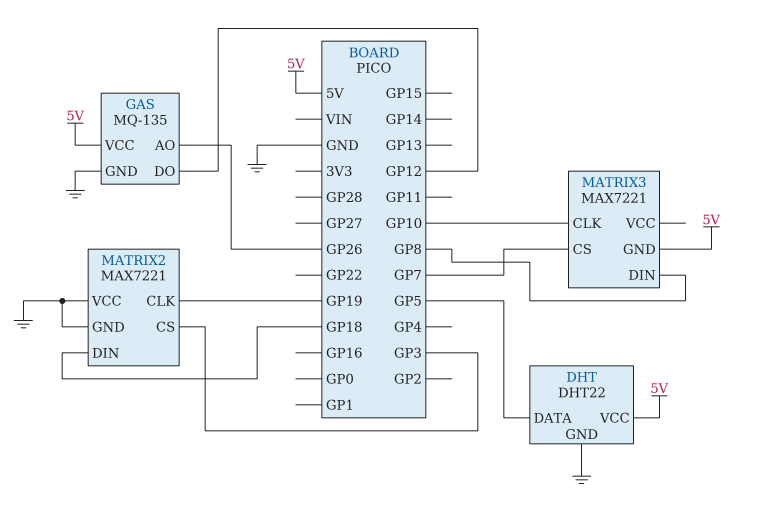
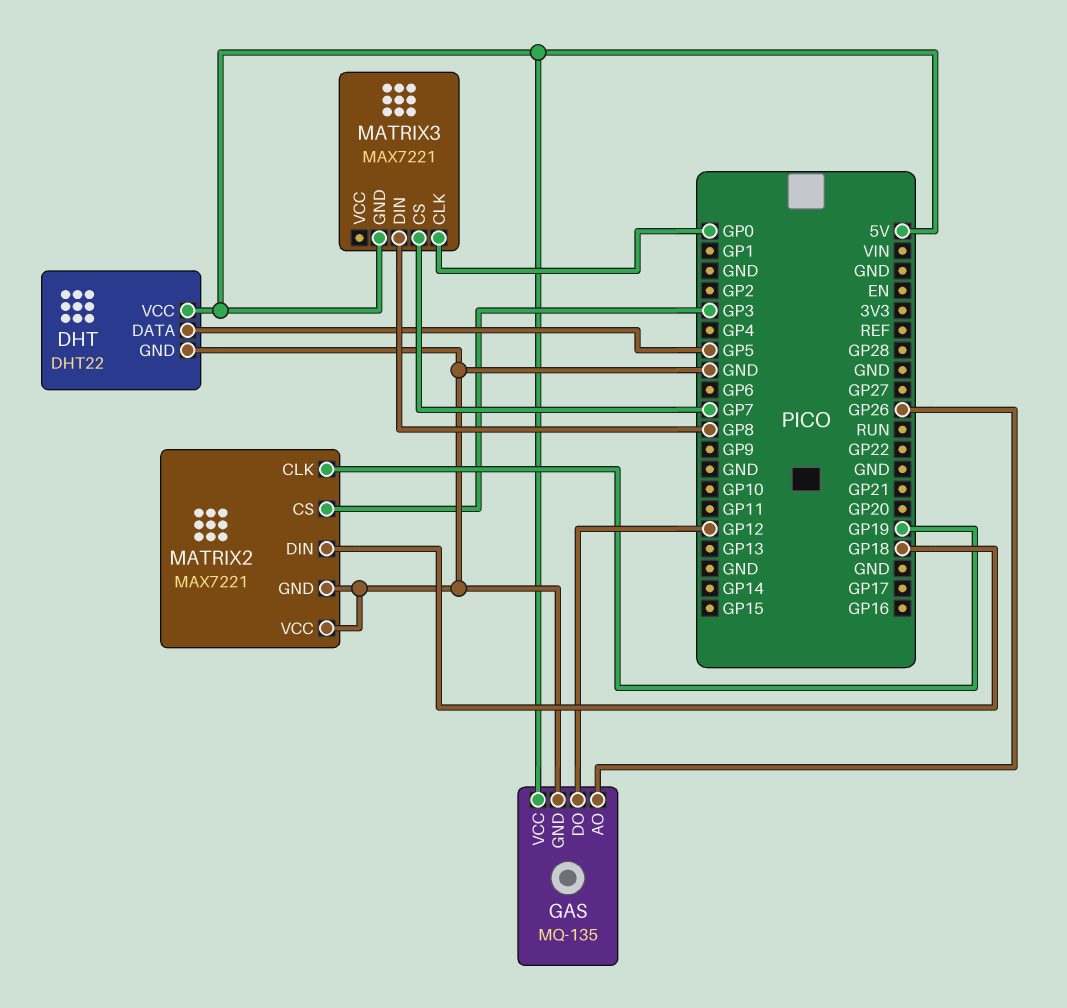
MATRIX3 pin CLK: GP10 -> GP0

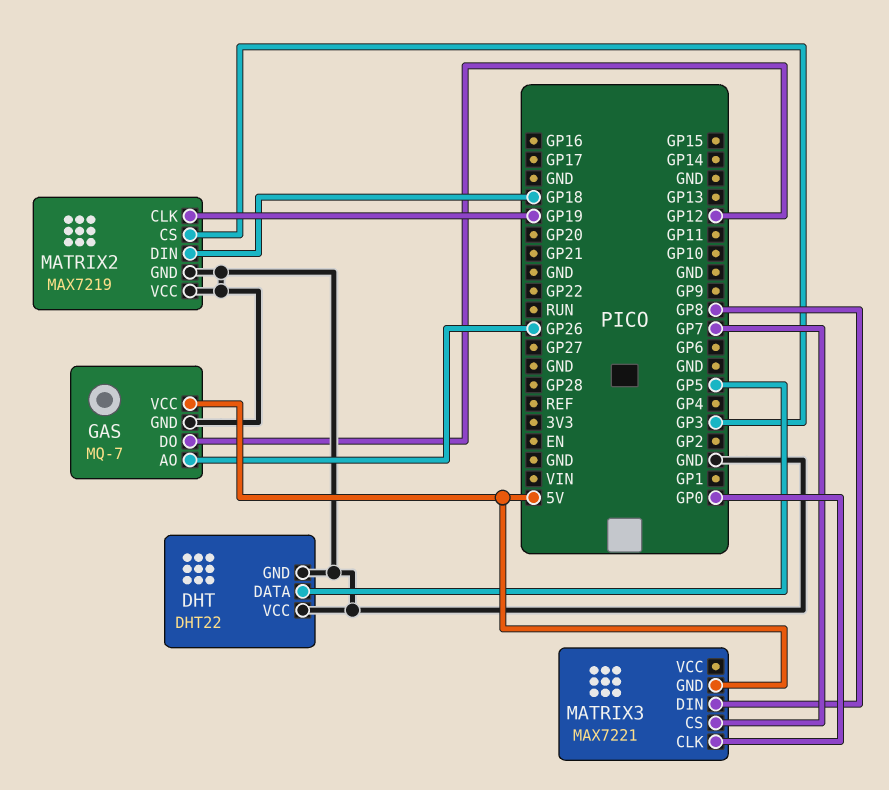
DHT pin VCC: 5V -> GND
GAS: MQ-135 -> MQ-7
MATRIX2: MAX7221 -> MAX7219

